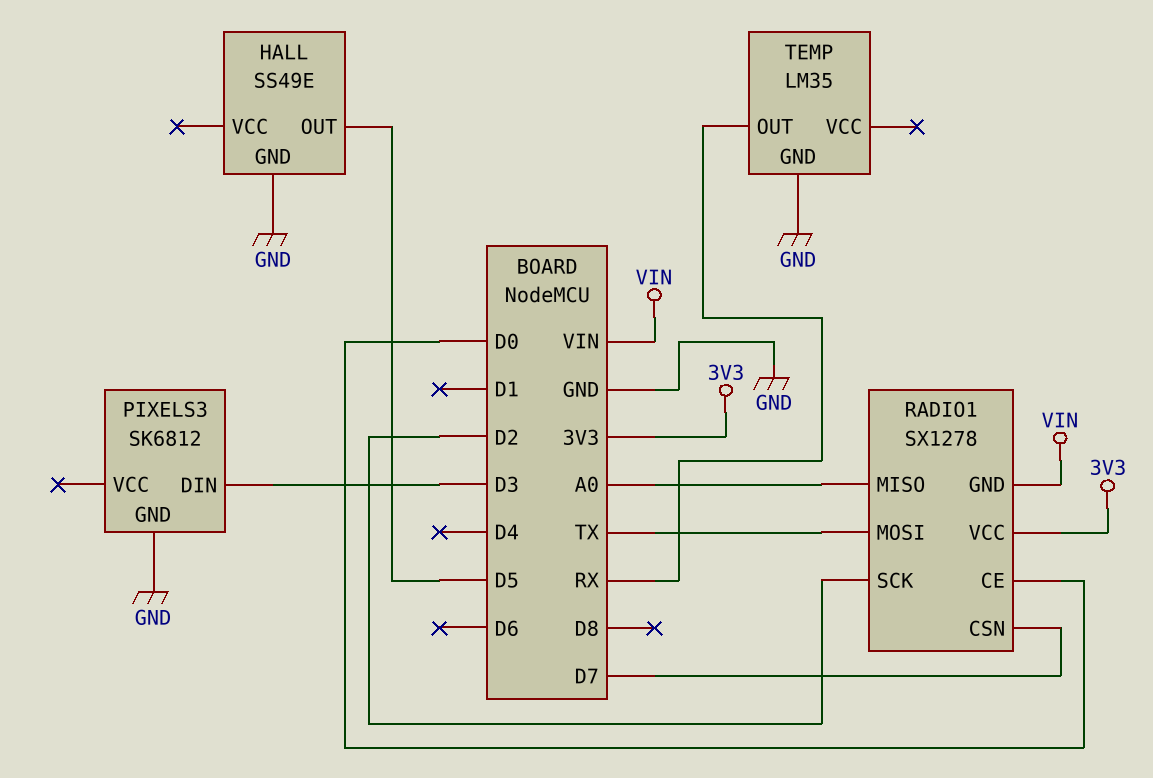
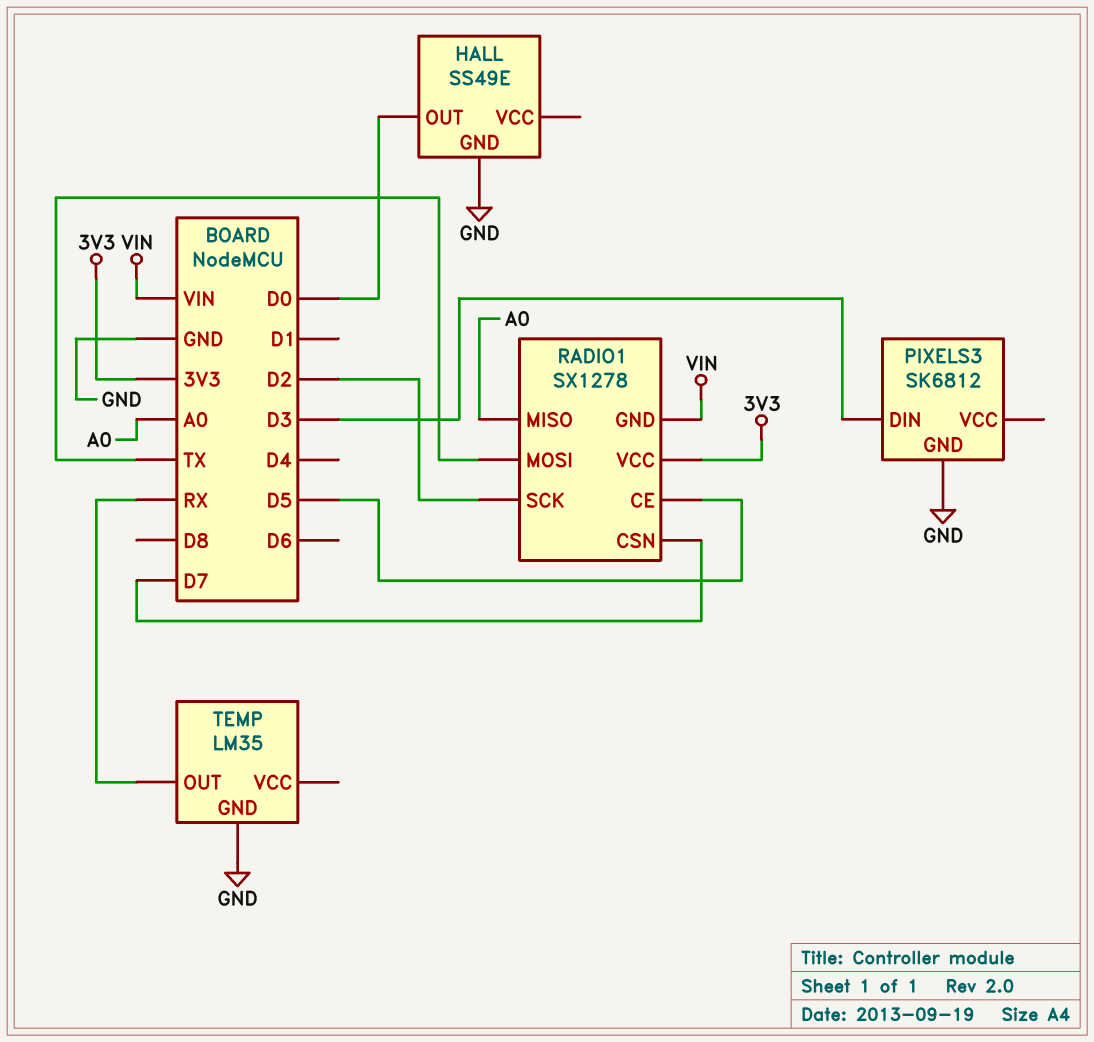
HALL pin OUT: D5 -> D0
RADIO1 pin CE: D0 -> D5

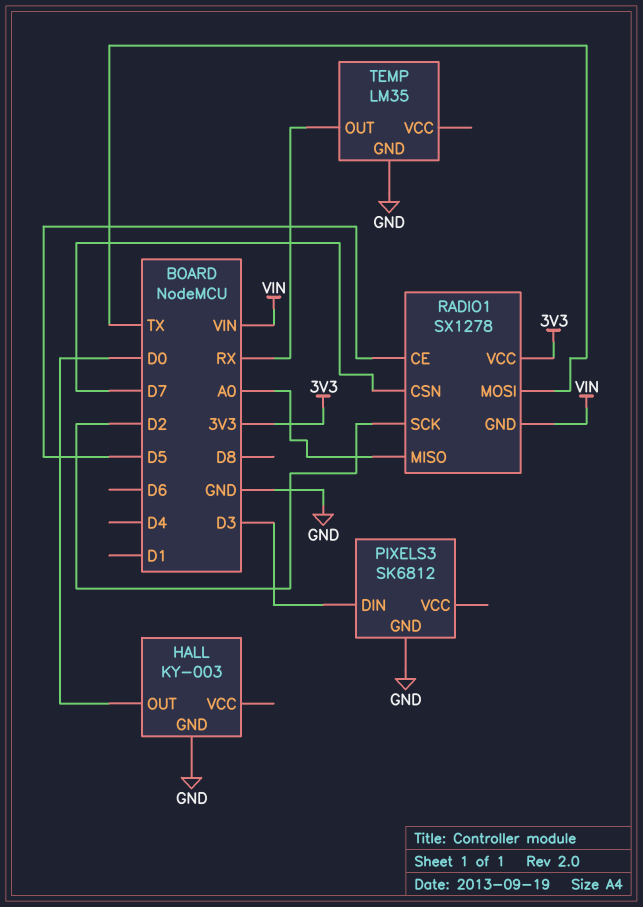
HALL: SS49E -> KY-003

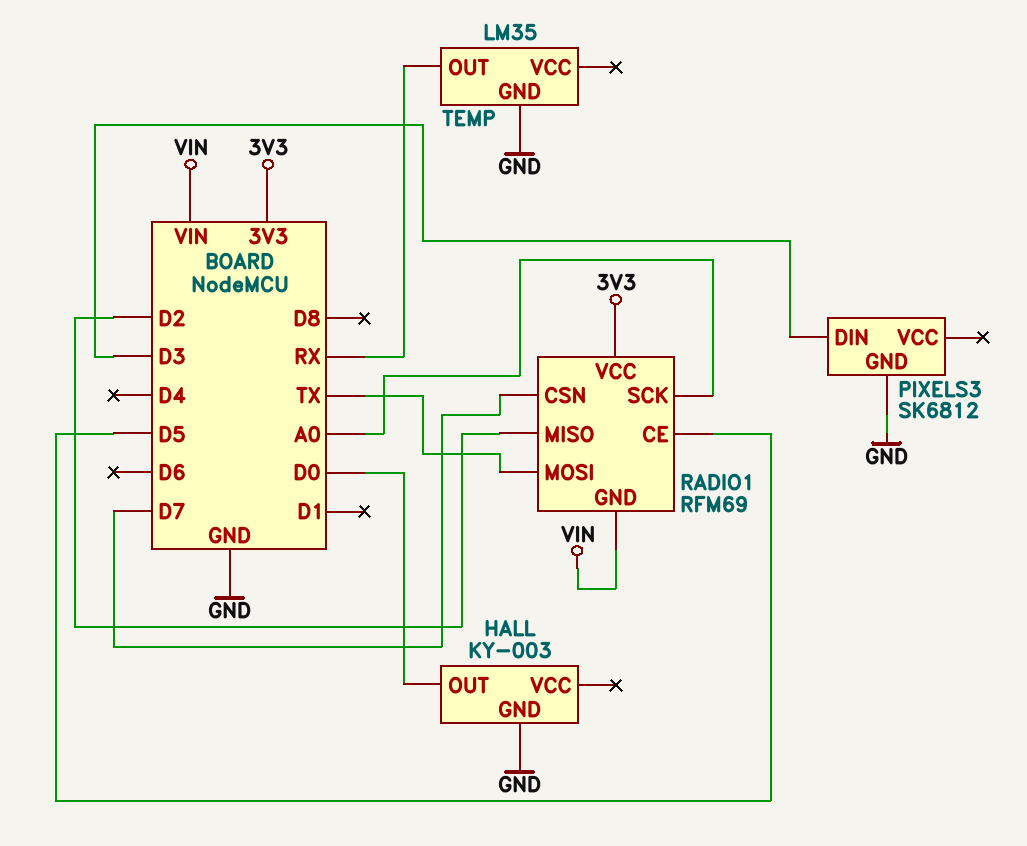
RADIO1: SX1278 -> RFM69
RADIO1 pin MISO: A0 -> D2
RADIO1 pin SCK: D2 -> A0

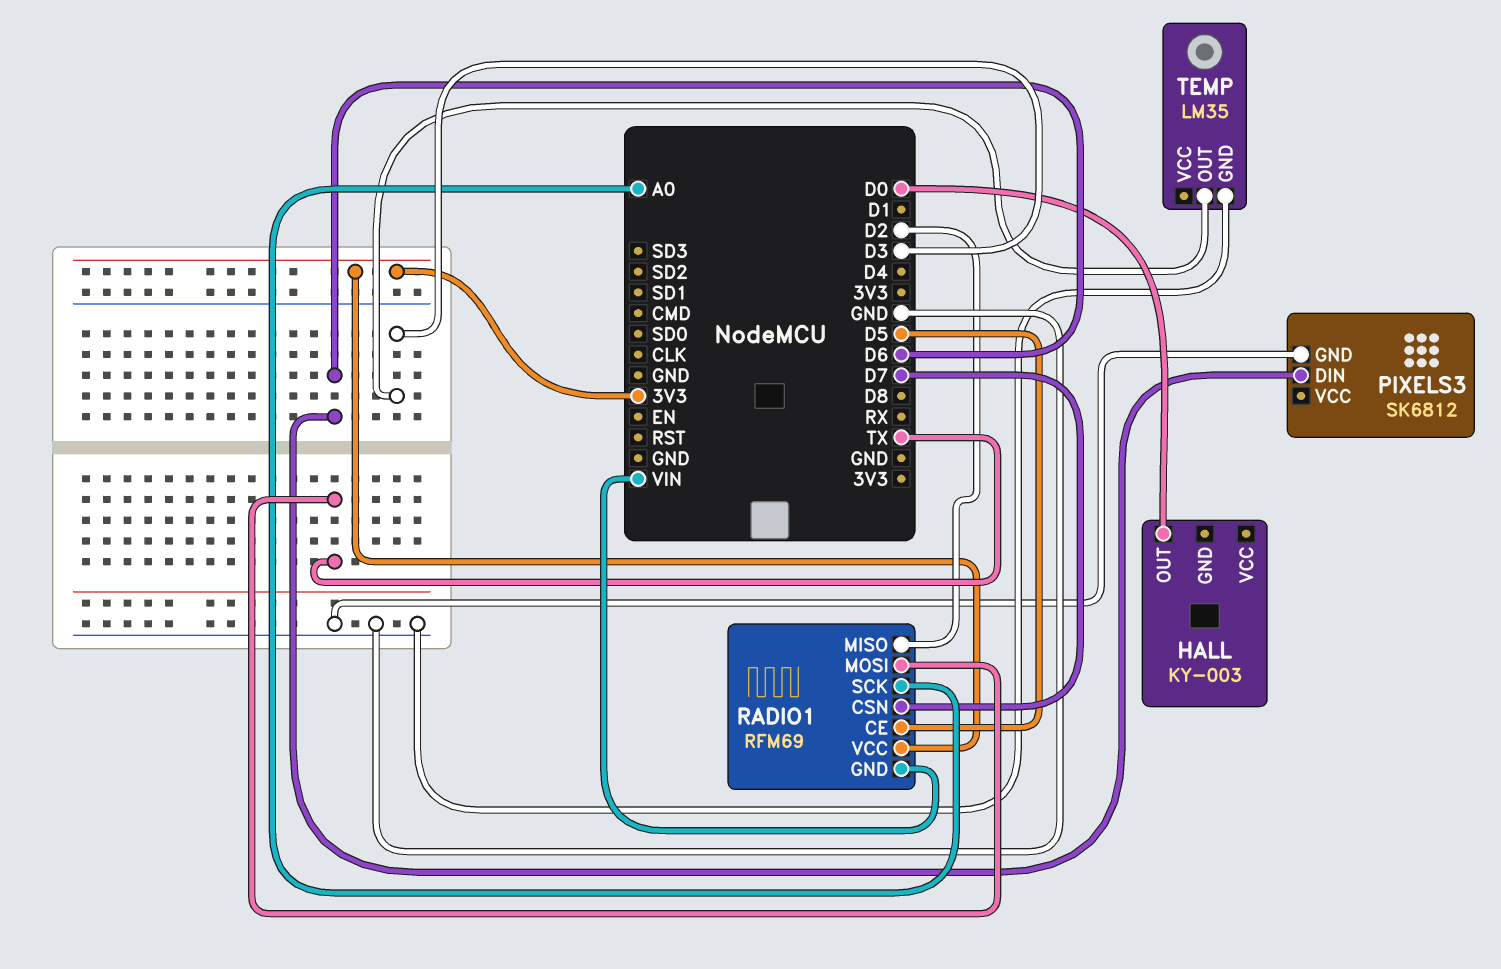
HALL pin GND: GND -> none
PIXELS3 pin DIN: D3 -> D6
TEMP pin OUT: RX -> D3

